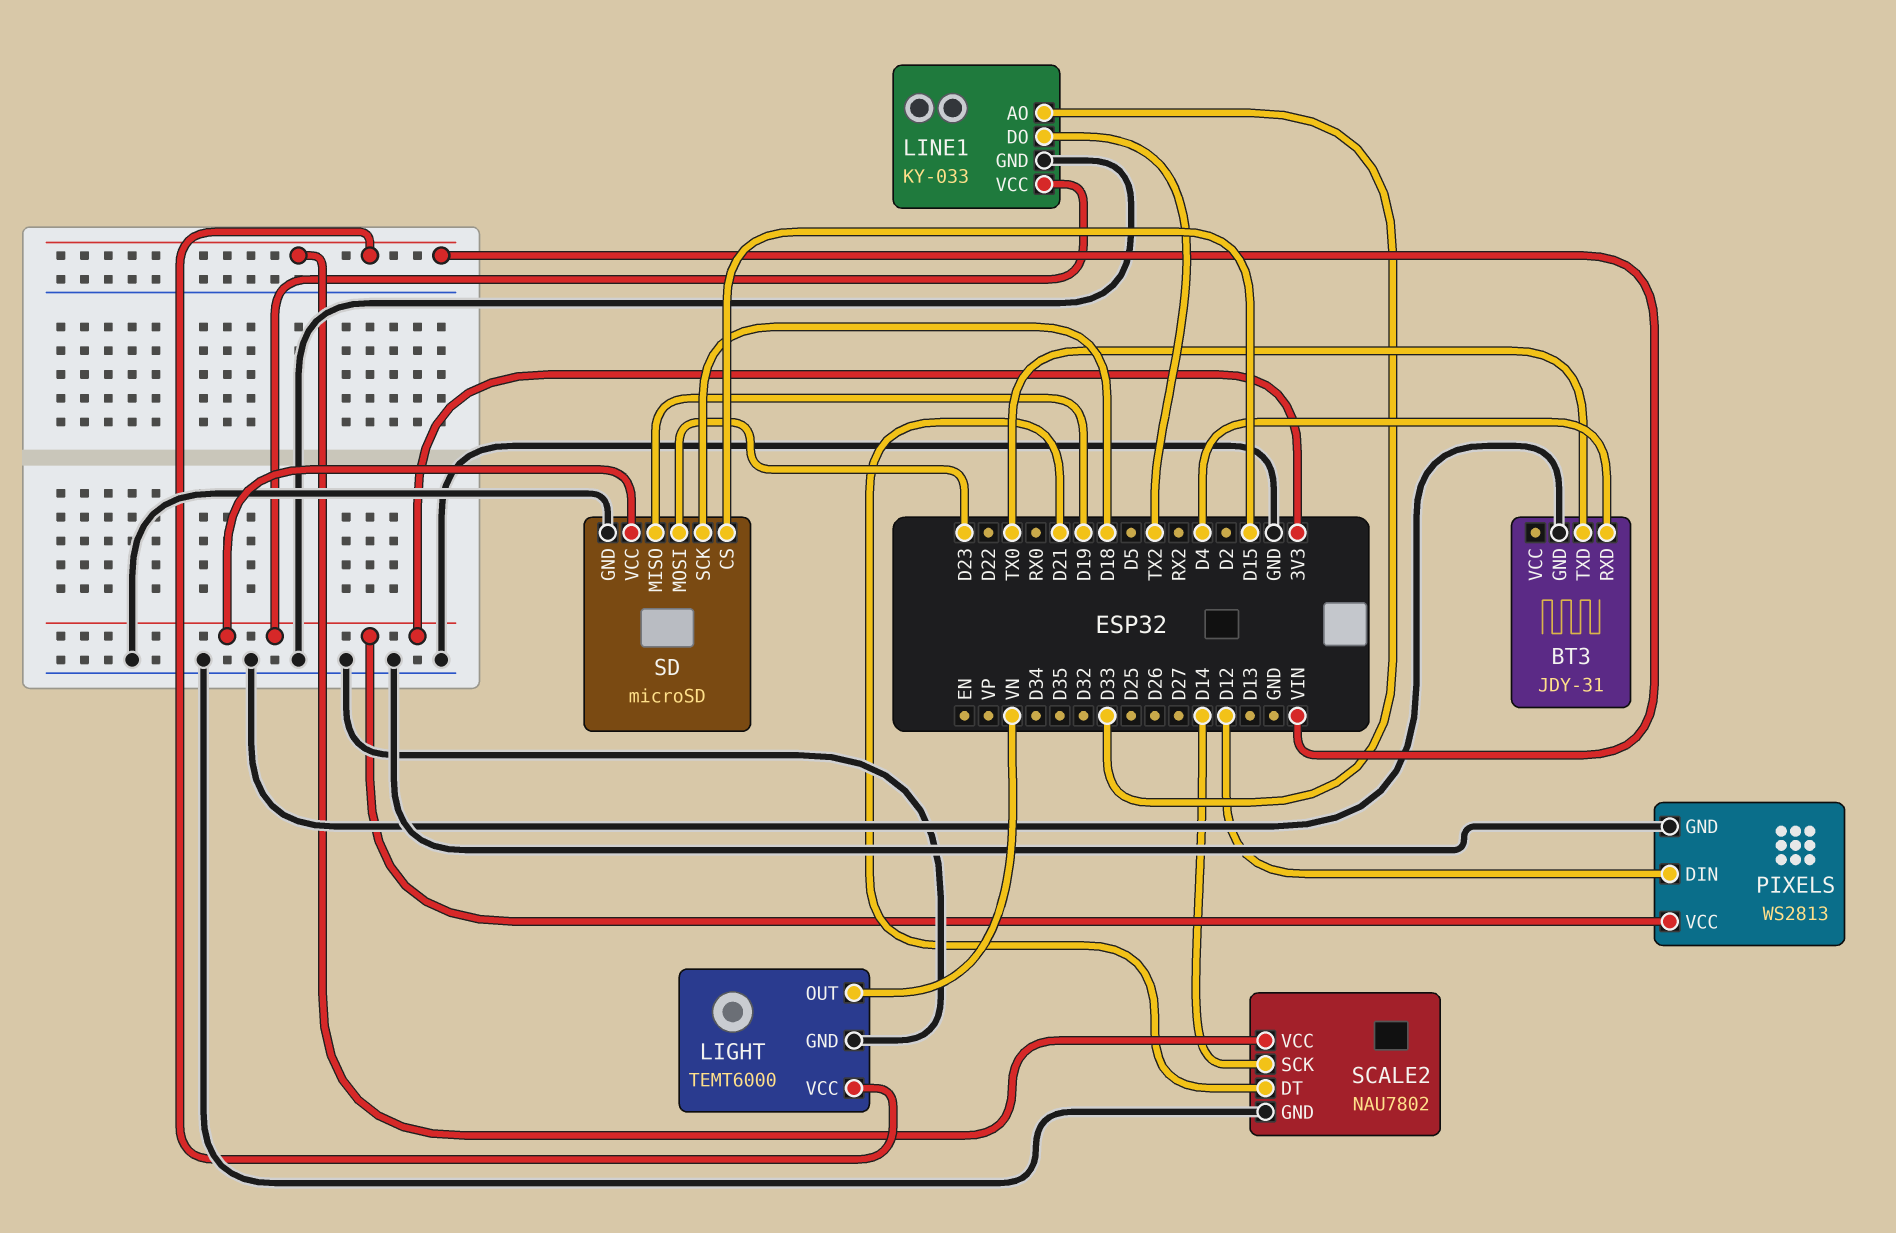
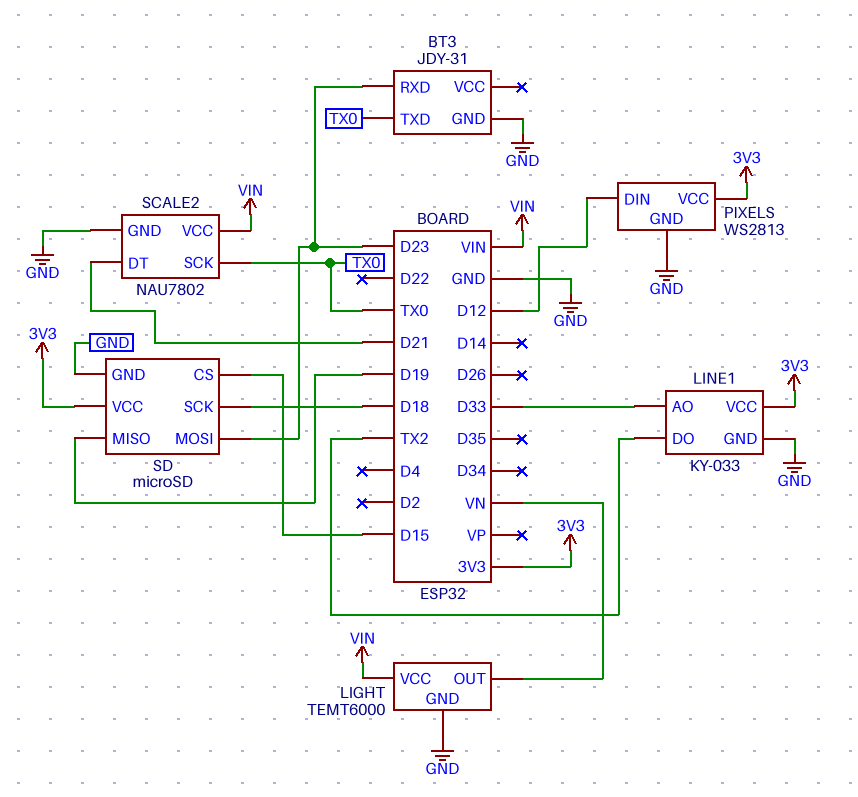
BT3 pin RXD: D4 -> D23
SCALE2 pin SCK: D14 -> TX0

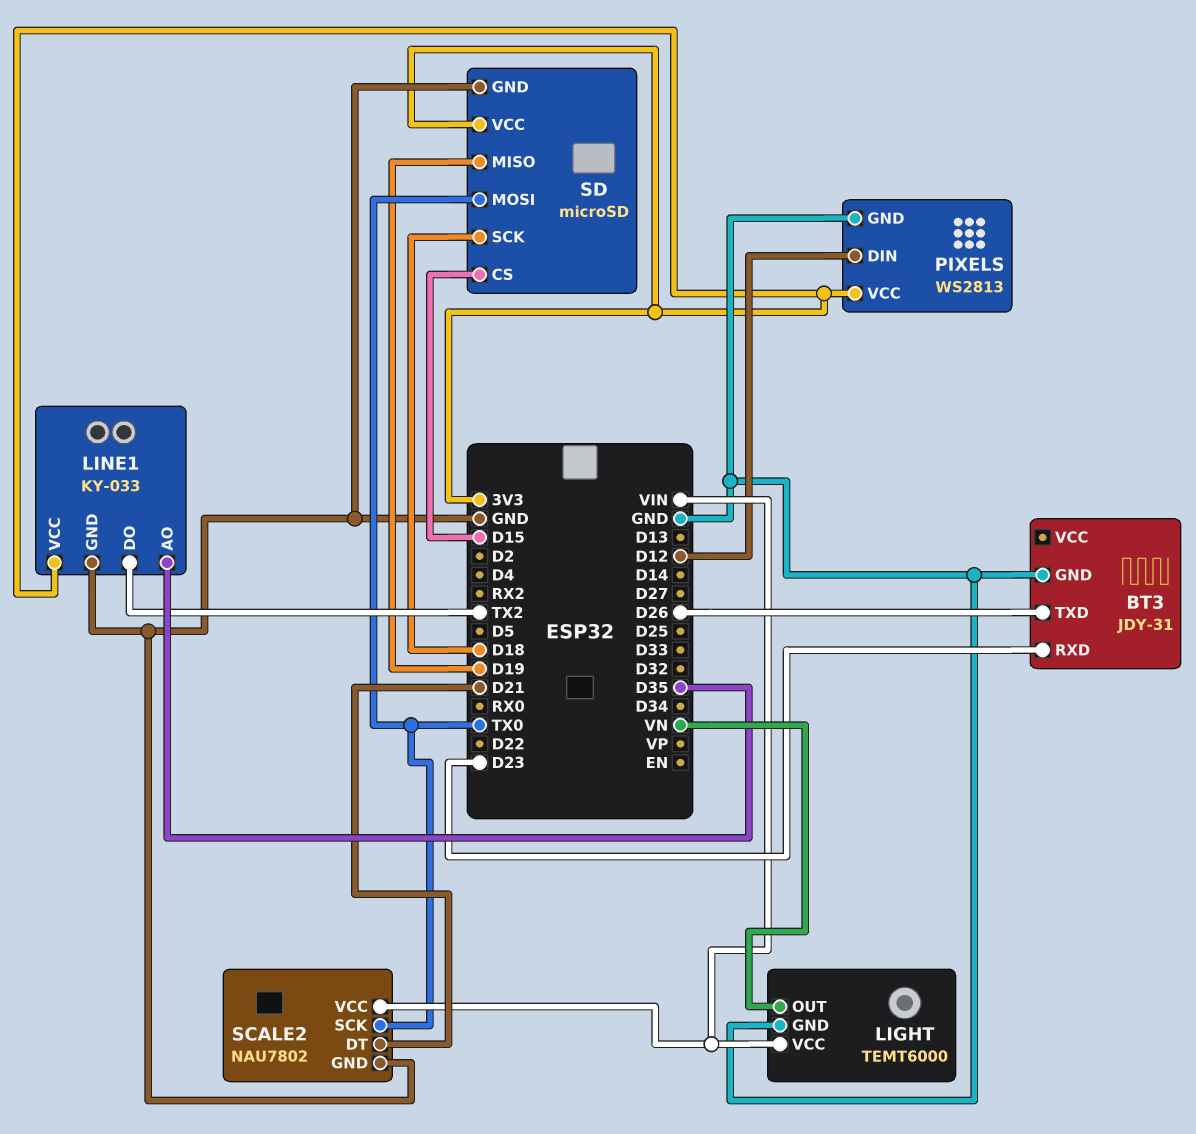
BT3 pin TXD: TX0 -> D26
LINE1 pin AO: D33 -> D35
SD pin MOSI: D23 -> TX0

